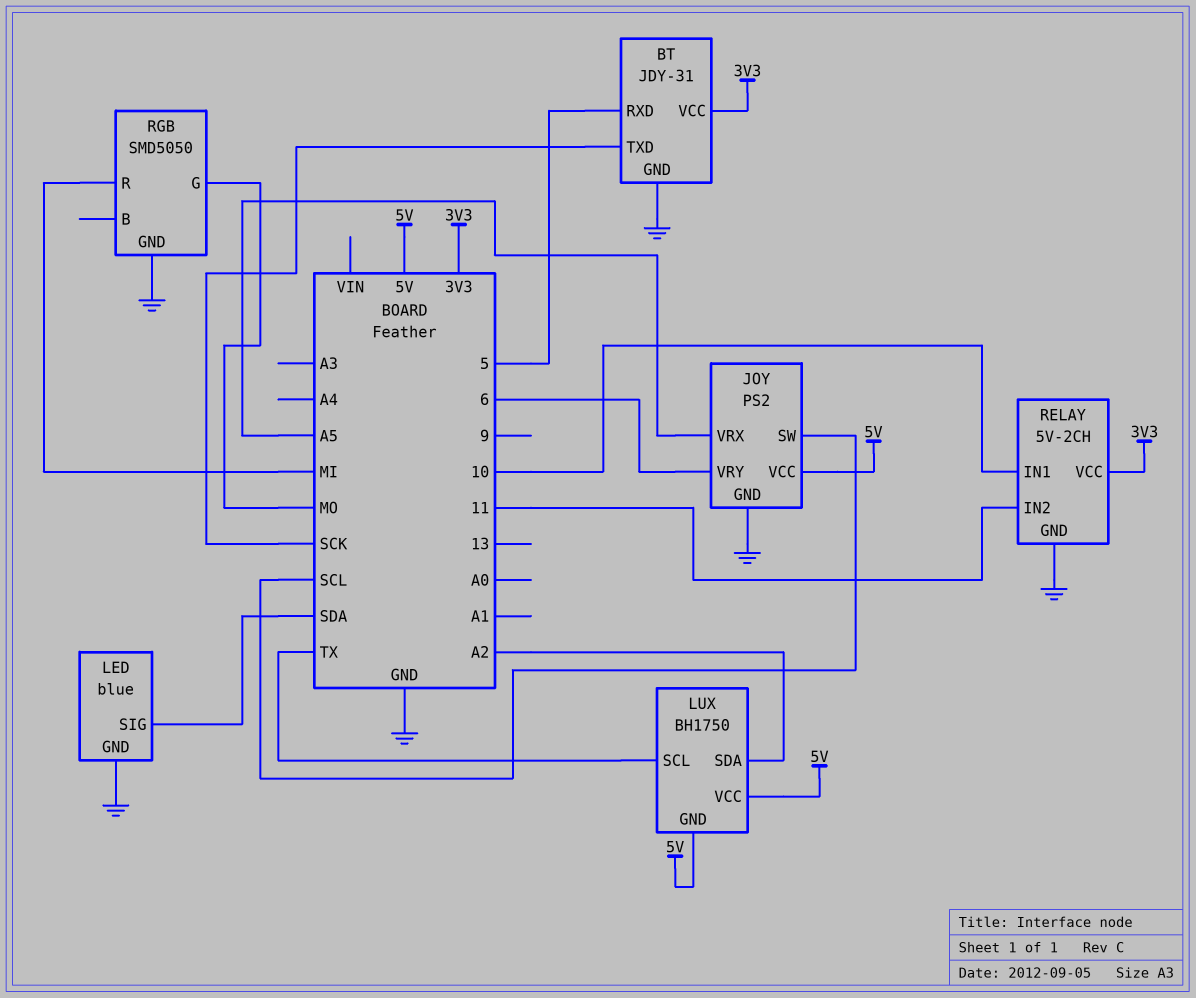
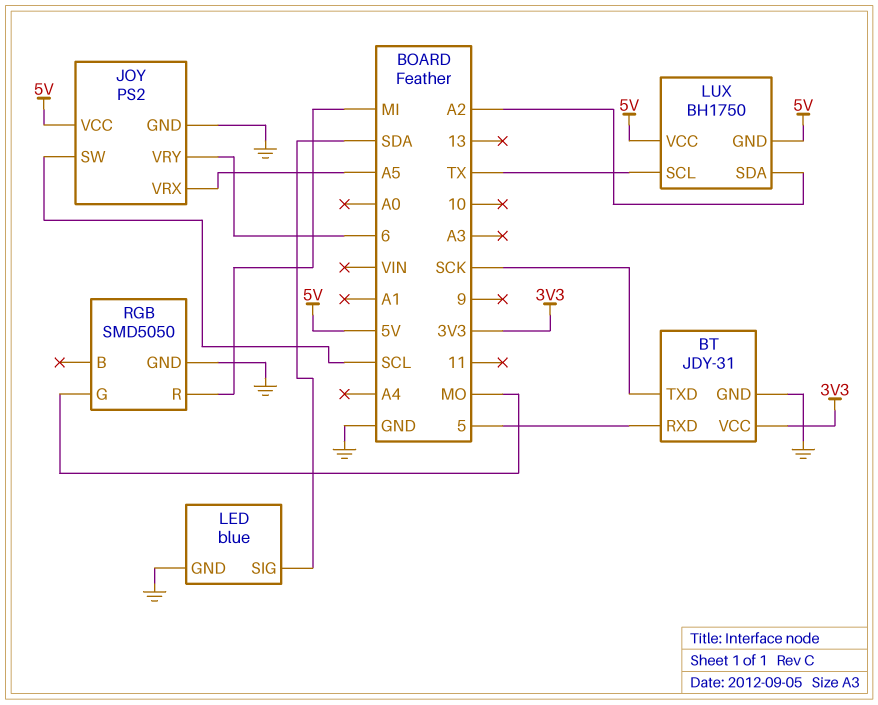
RELAY: 5V-2CH -> none
RELAY pin GND: GND -> none
RELAY pin IN1: 10 -> none
RELAY pin IN2: 11 -> none
RELAY pin VCC: 3V3 -> none

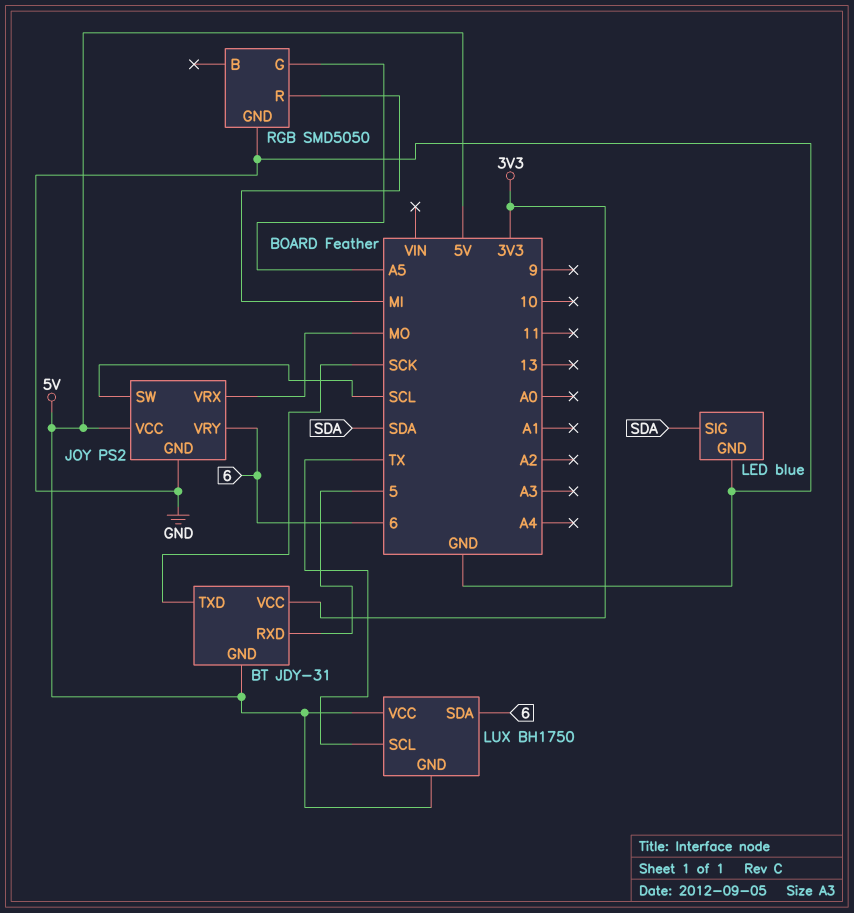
BT pin GND: GND -> 5V
JOY pin VRX: A5 -> MO
LUX pin SDA: A2 -> 6
RGB pin G: MO -> A5

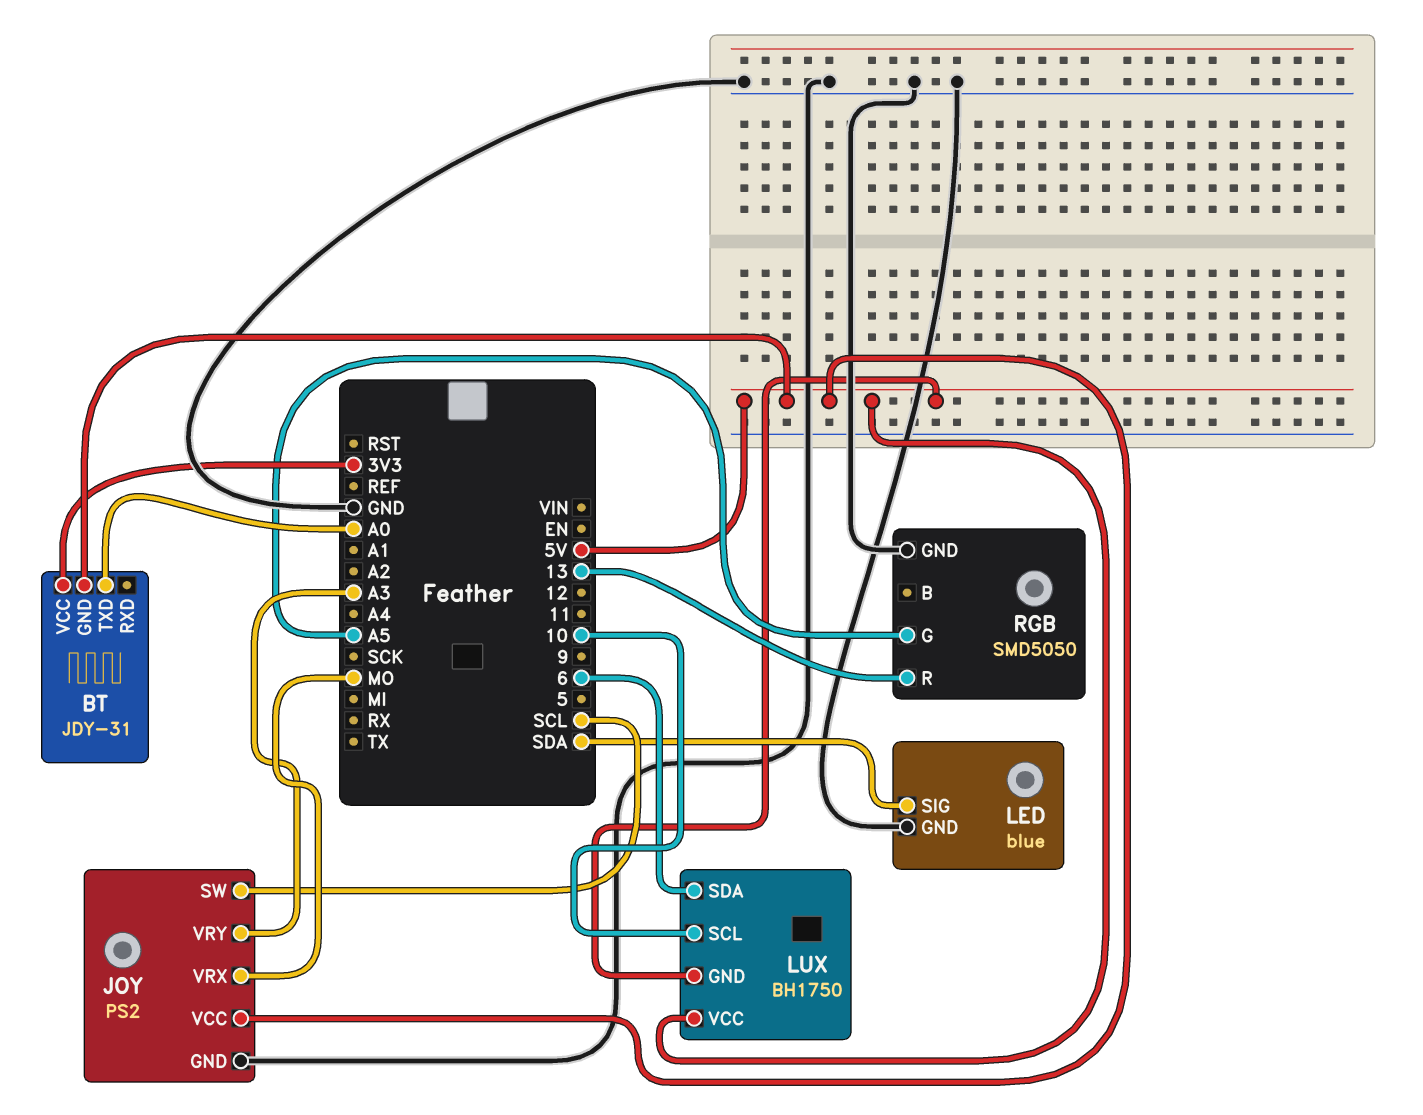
BT pin RXD: 5 -> none
BT pin TXD: SCK -> A0
JOY pin VRY: 6 -> A3
LUX pin SCL: TX -> 10
RGB pin R: MI -> 13

